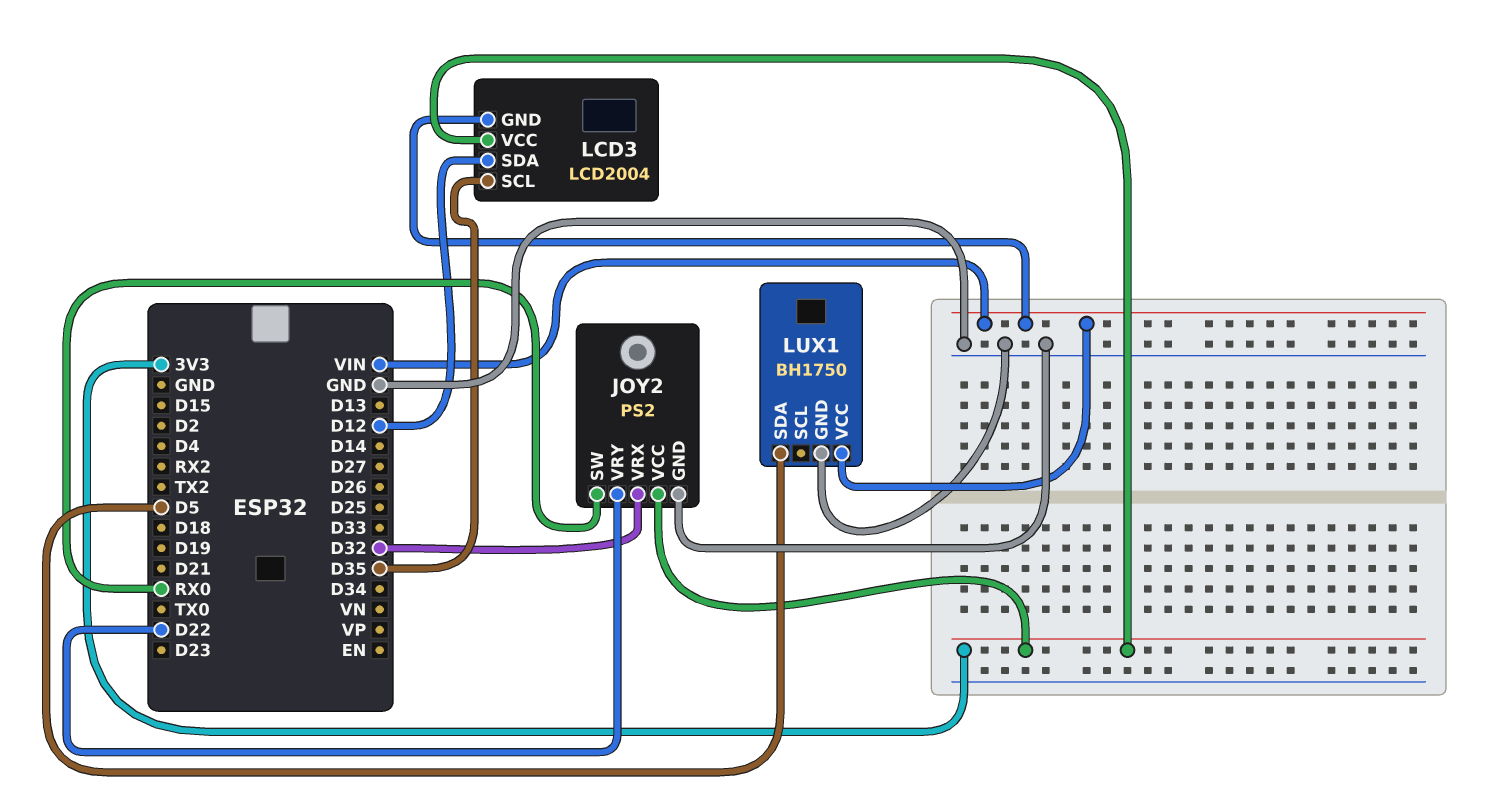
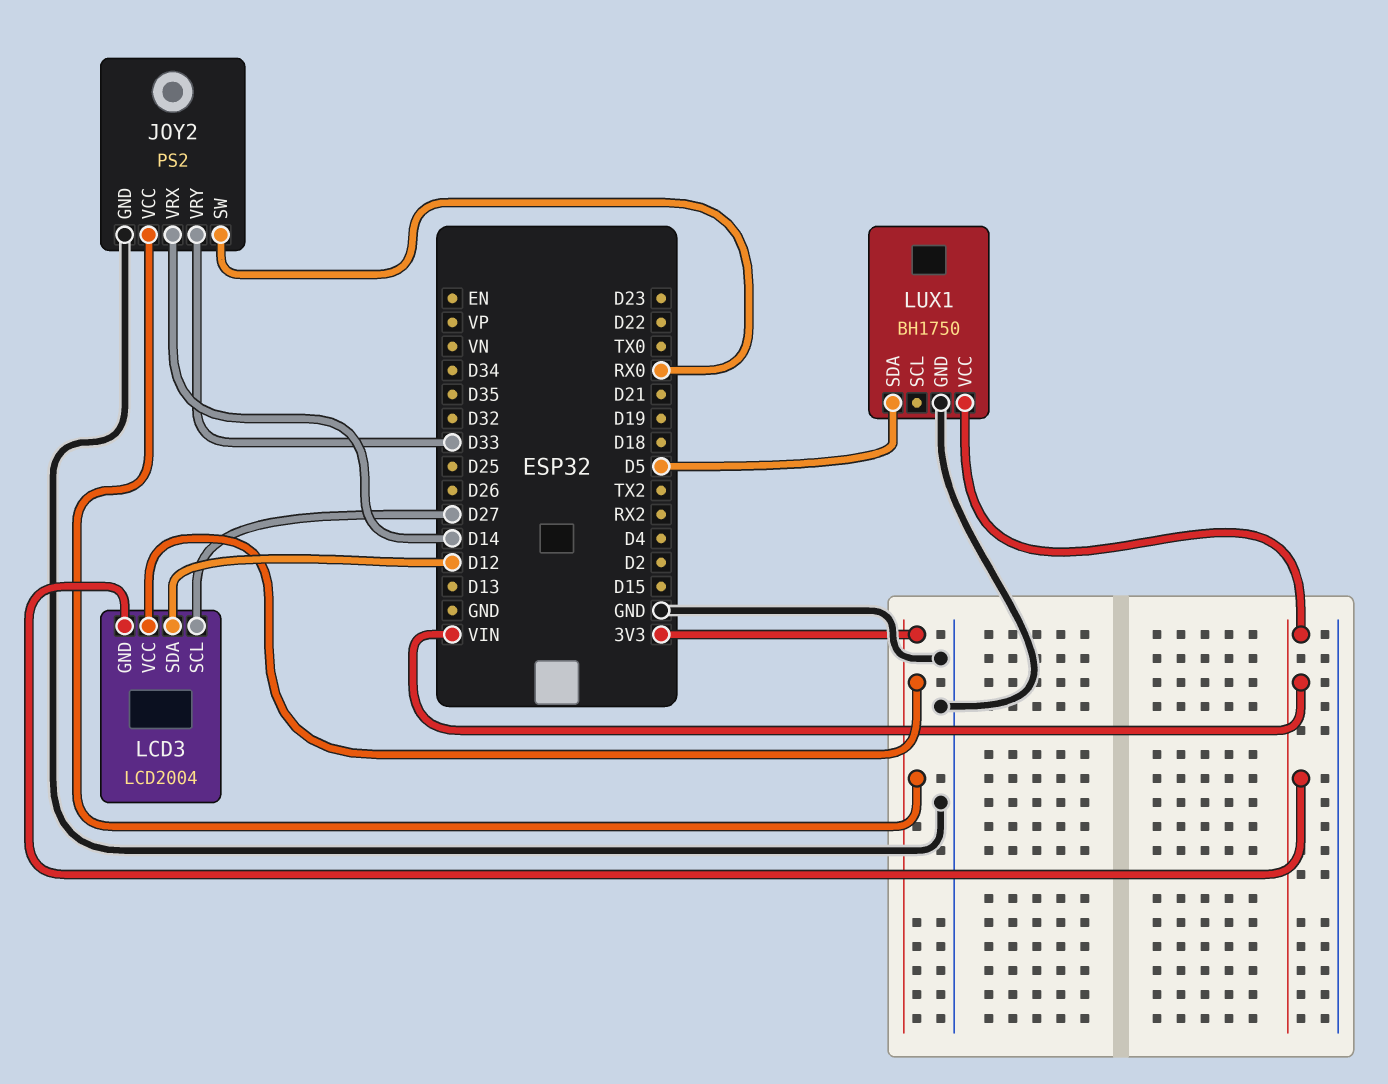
JOY2 pin VRX: D32 -> D14
JOY2 pin VRY: D22 -> D33
LCD3 pin SCL: D35 -> D27

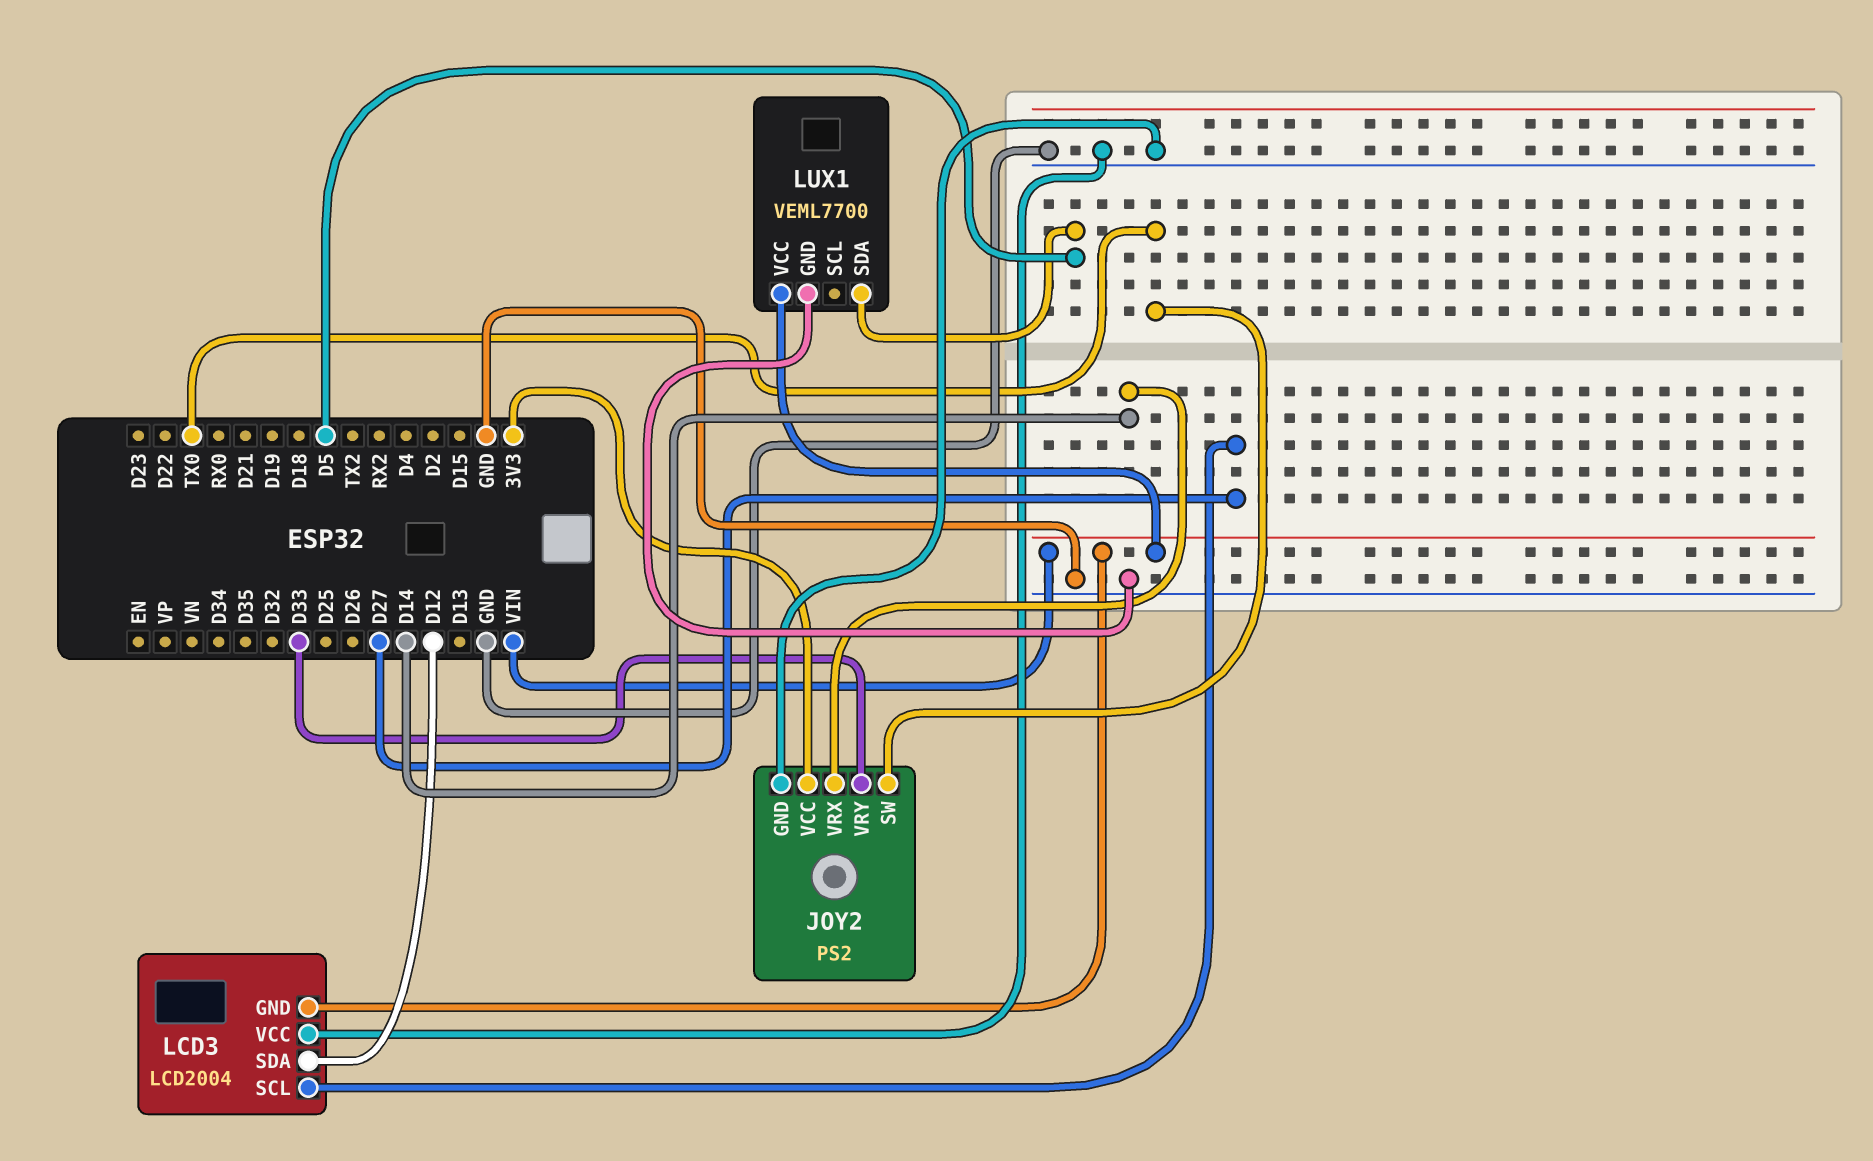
JOY2 pin SW: RX0 -> TX0
LCD3 pin VCC: 3V3 -> GND
LUX1: BH1750 -> VEML7700

